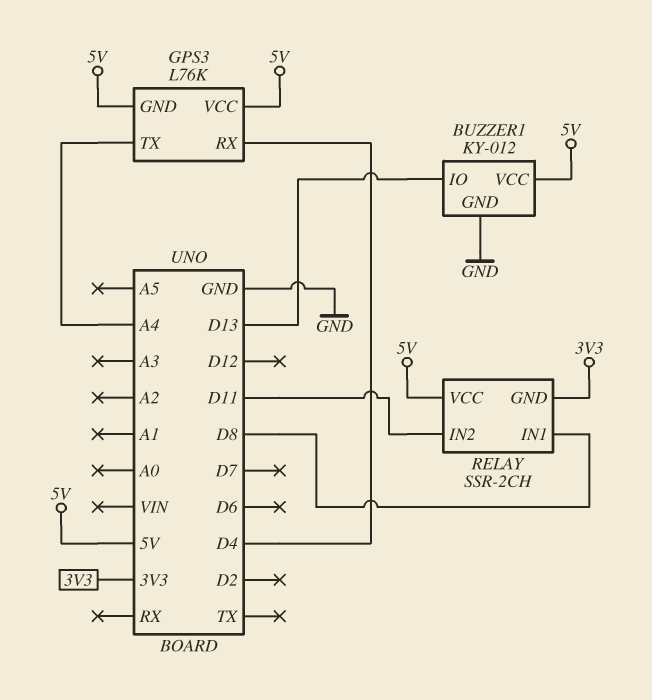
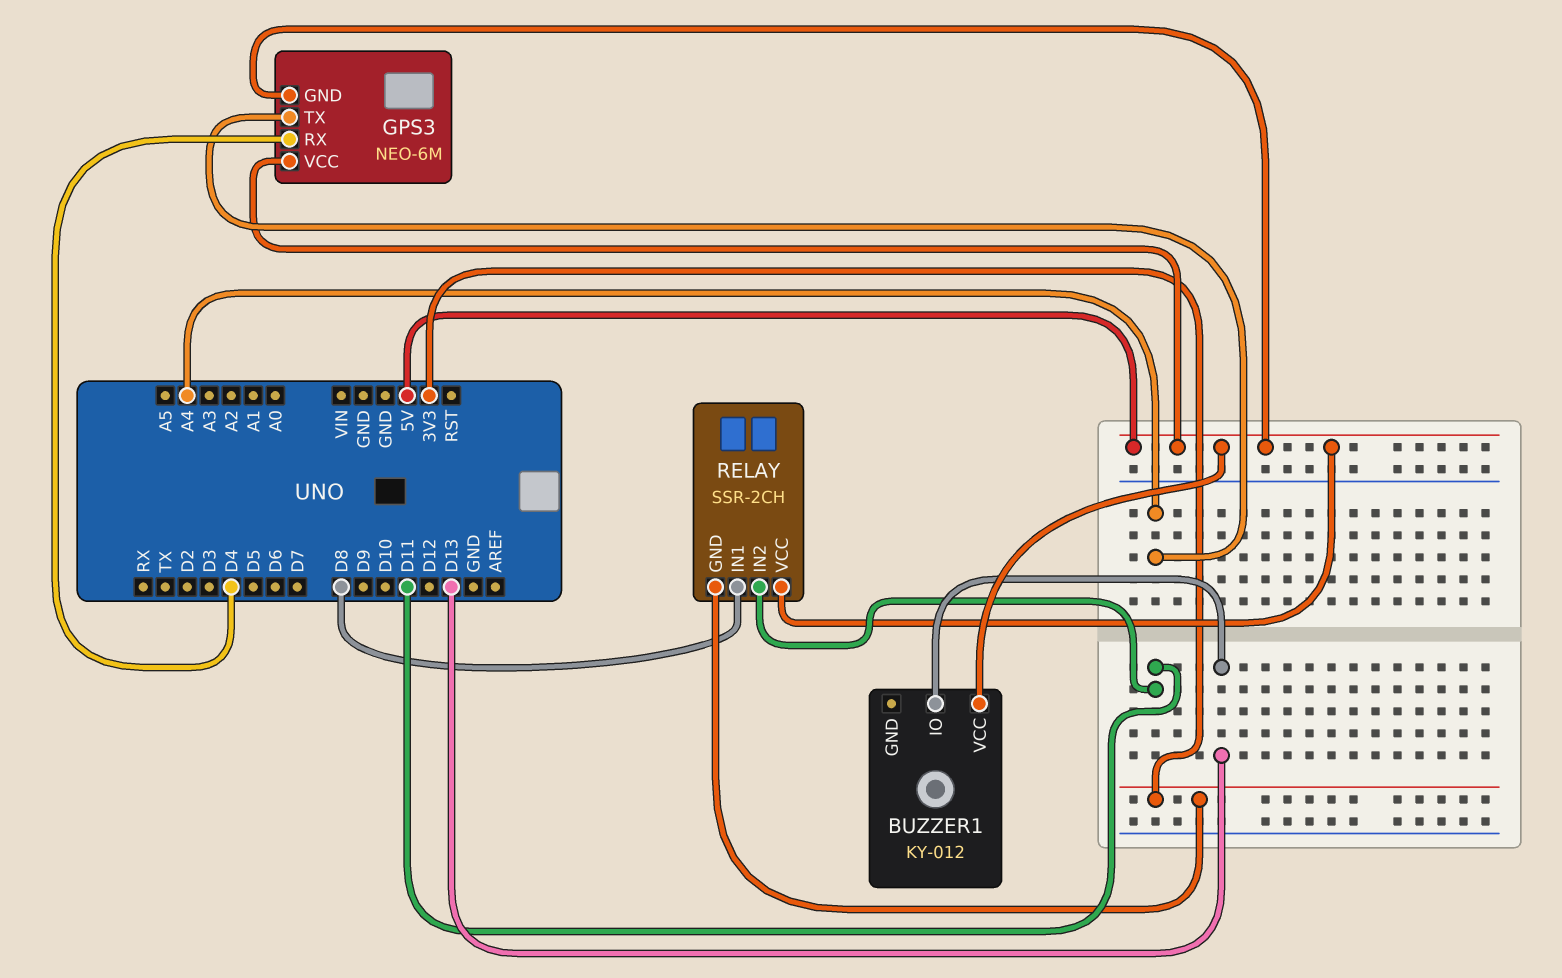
BUZZER1 pin GND: GND -> none
GPS3: L76K -> NEO-6M

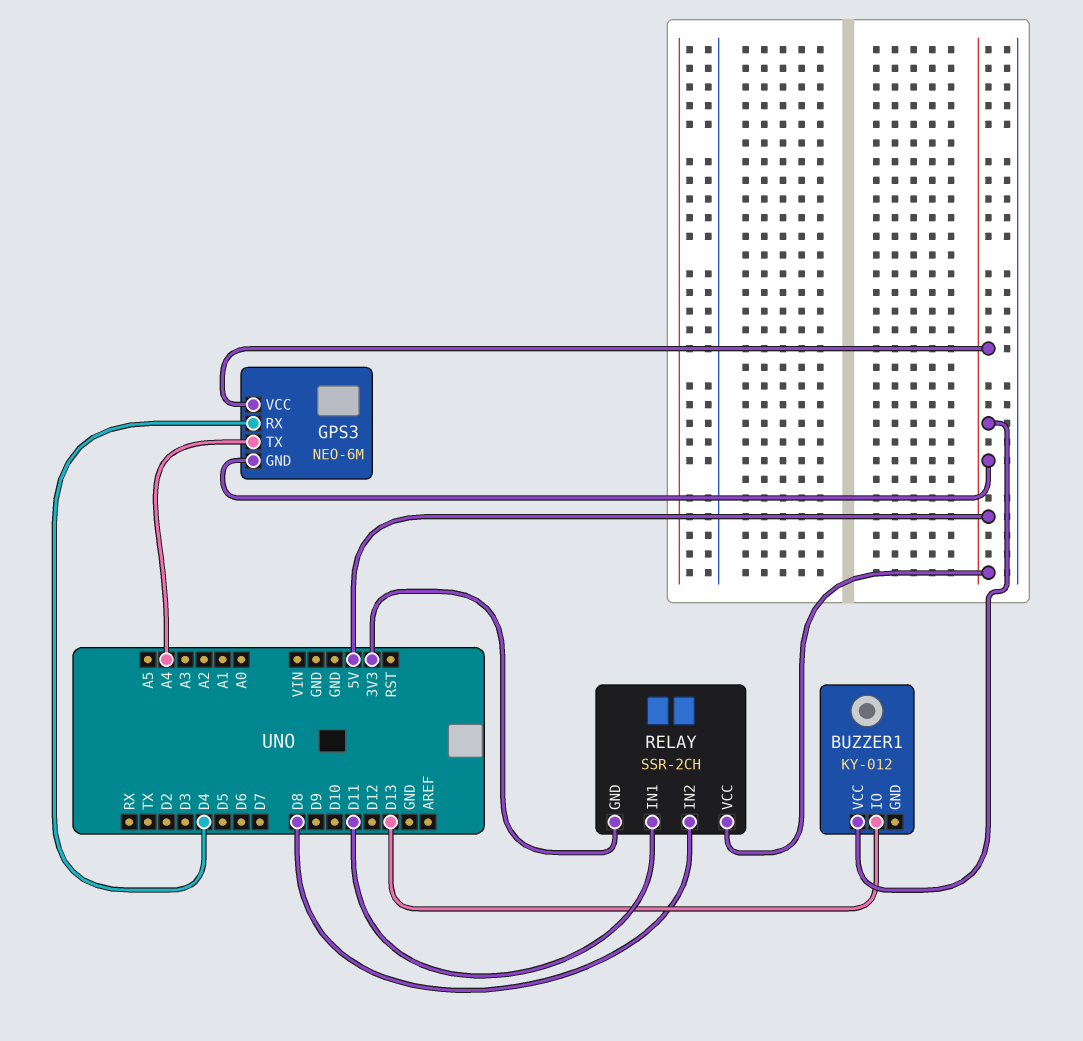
RELAY pin IN1: D8 -> D11
RELAY pin IN2: D11 -> D8

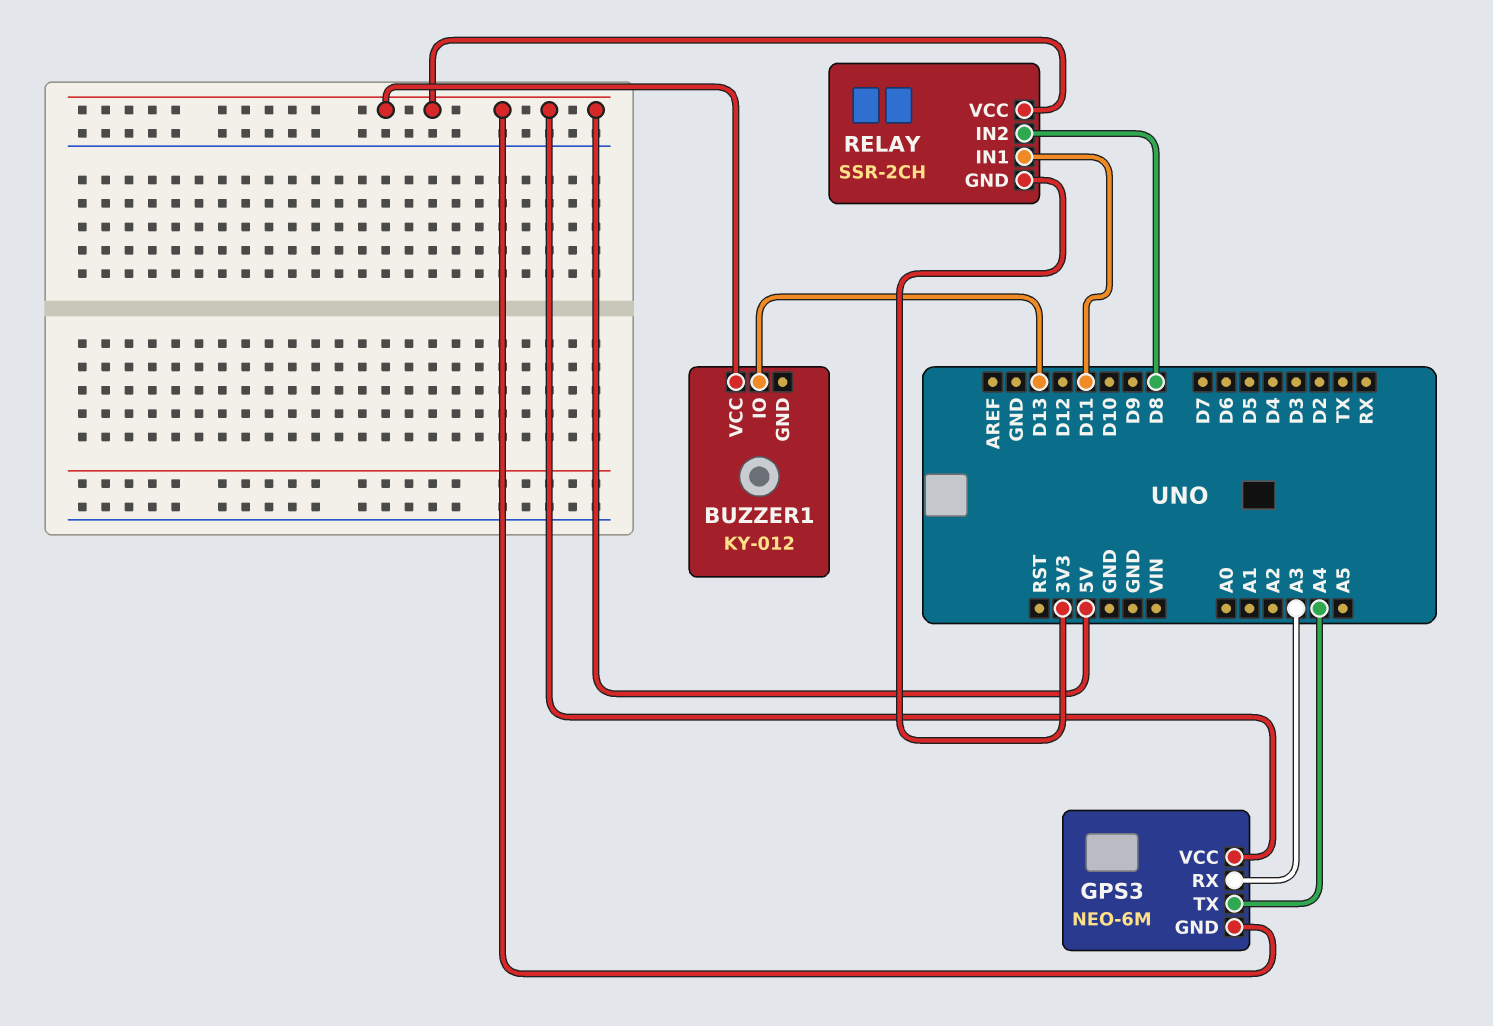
GPS3 pin RX: D4 -> A3

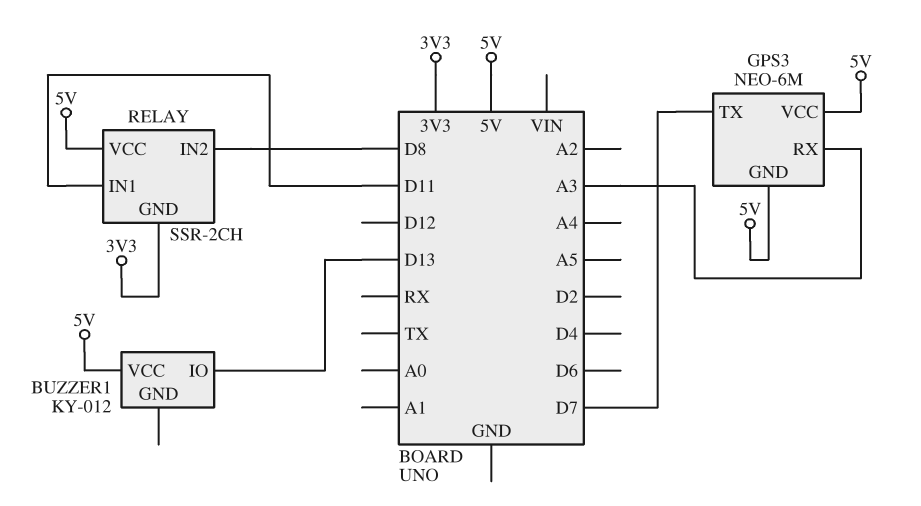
GPS3 pin TX: A4 -> D7

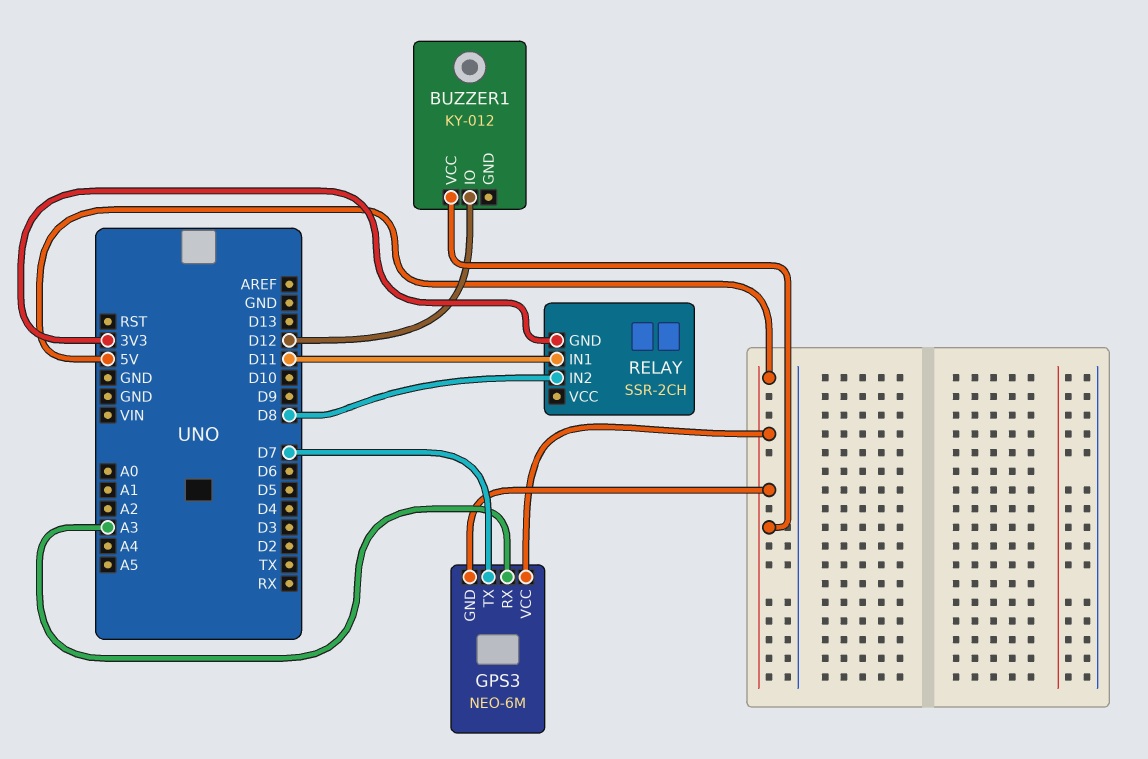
BUZZER1 pin IO: D13 -> D12
RELAY pin VCC: 5V -> none

